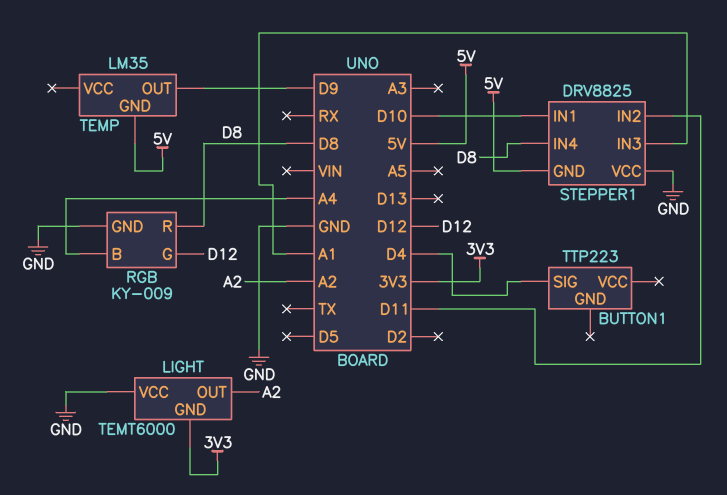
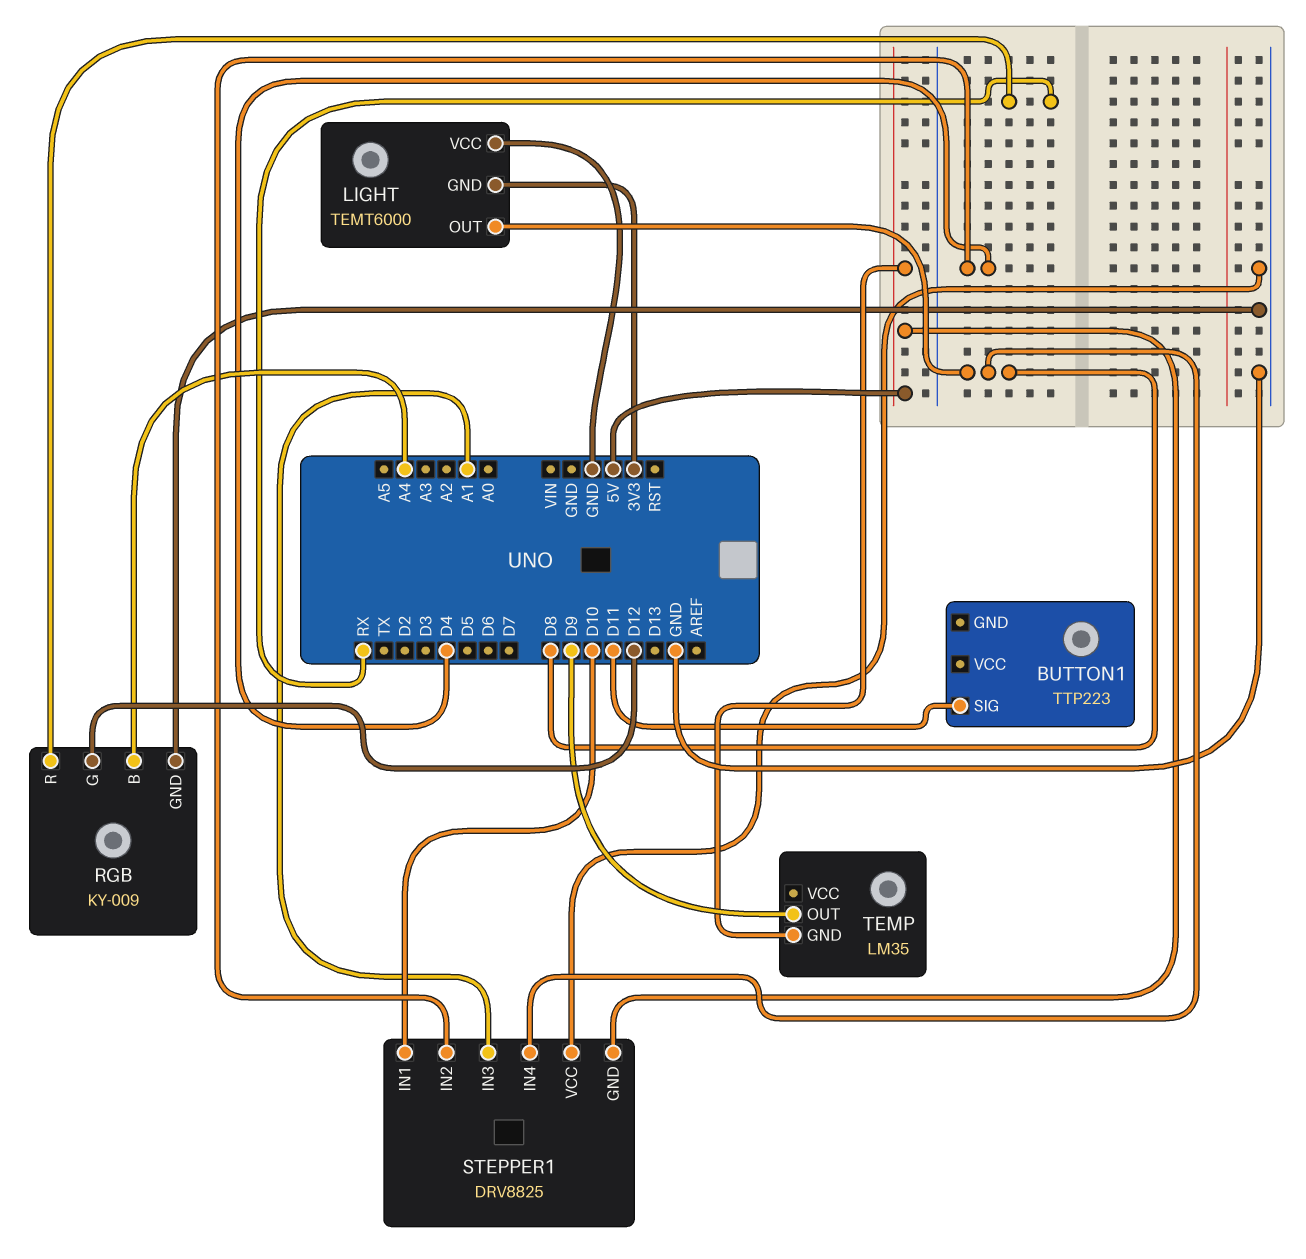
BUTTON1 pin SIG: D4 -> D11
LIGHT pin OUT: A2 -> D8
RGB pin R: D8 -> RX
STEPPER1 pin IN2: D11 -> D4

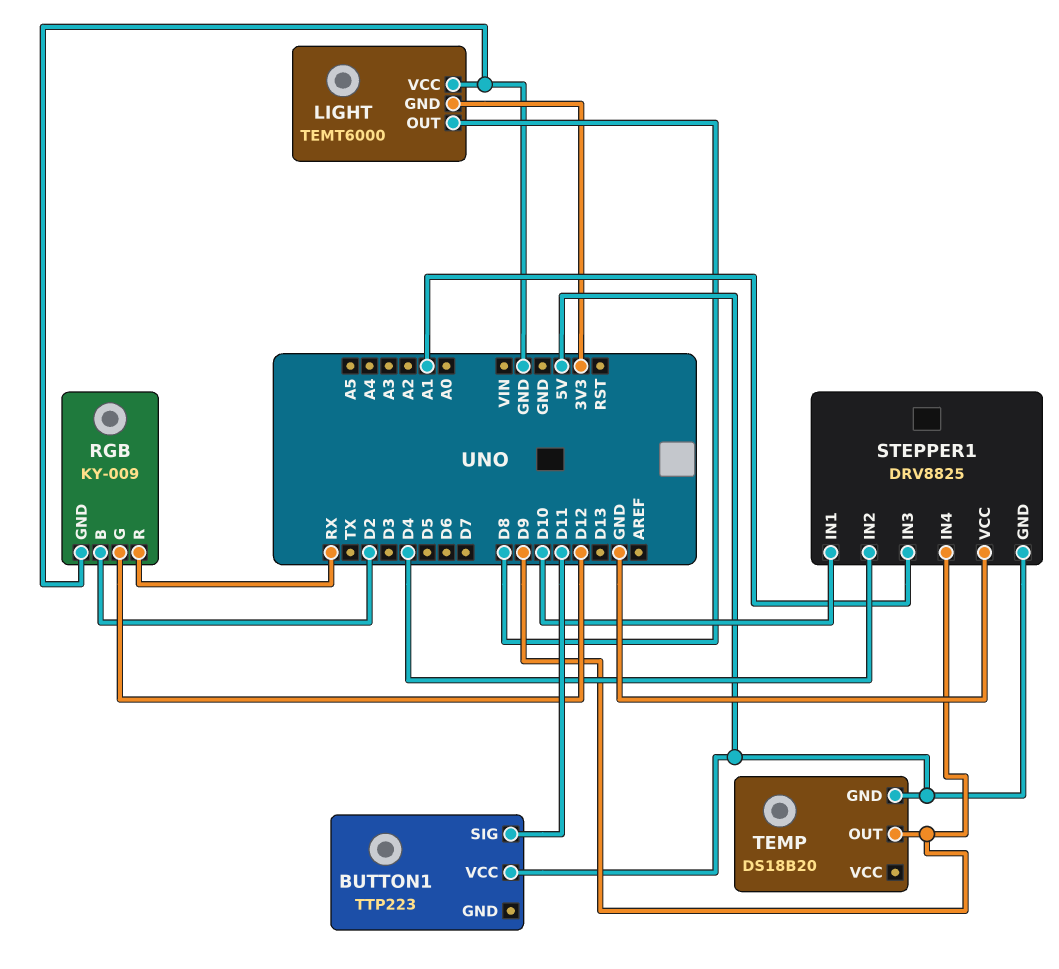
BUTTON1 pin VCC: none -> 5V
RGB pin B: A4 -> D2
STEPPER1 pin IN4: D8 -> D9
TEMP: LM35 -> DS18B20

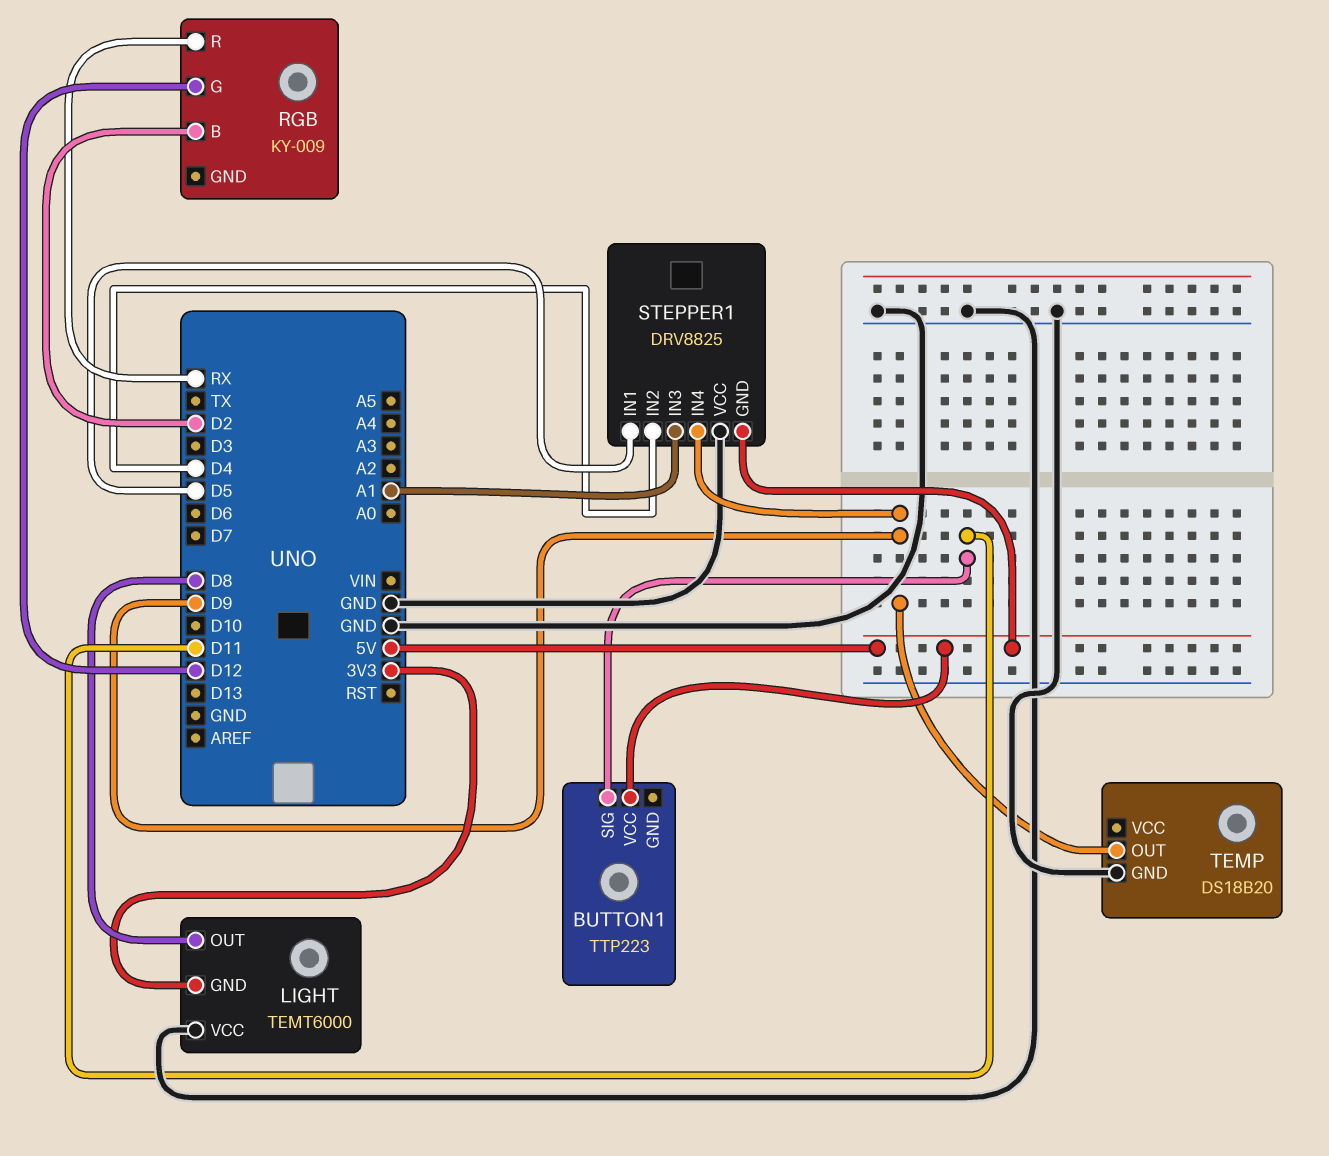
RGB pin GND: GND -> none
STEPPER1 pin IN1: D10 -> D5
TEMP pin GND: 5V -> GND

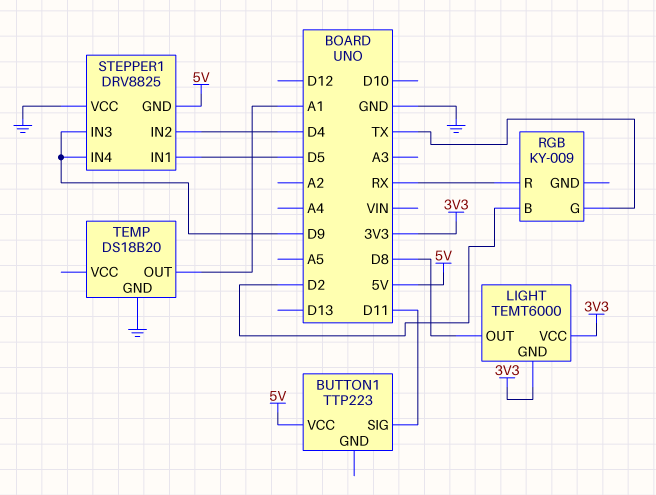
LIGHT pin VCC: GND -> 3V3
RGB pin G: D12 -> TX
STEPPER1 pin IN3: A1 -> D9
TEMP pin OUT: D9 -> A1

